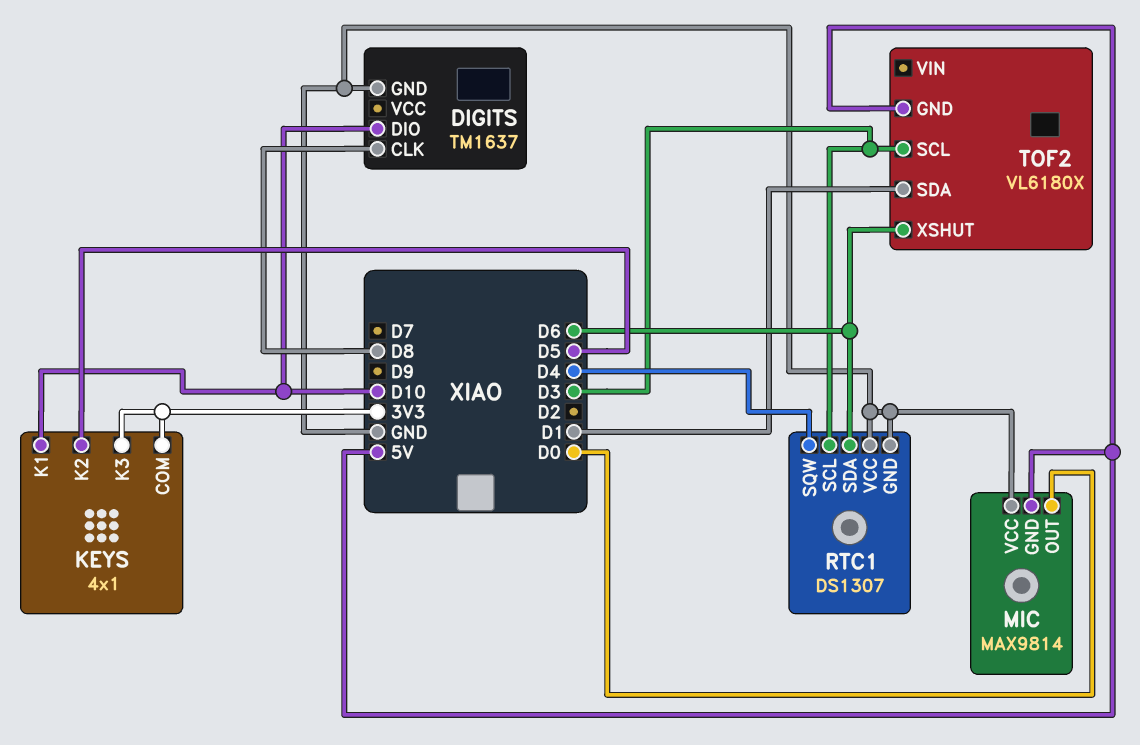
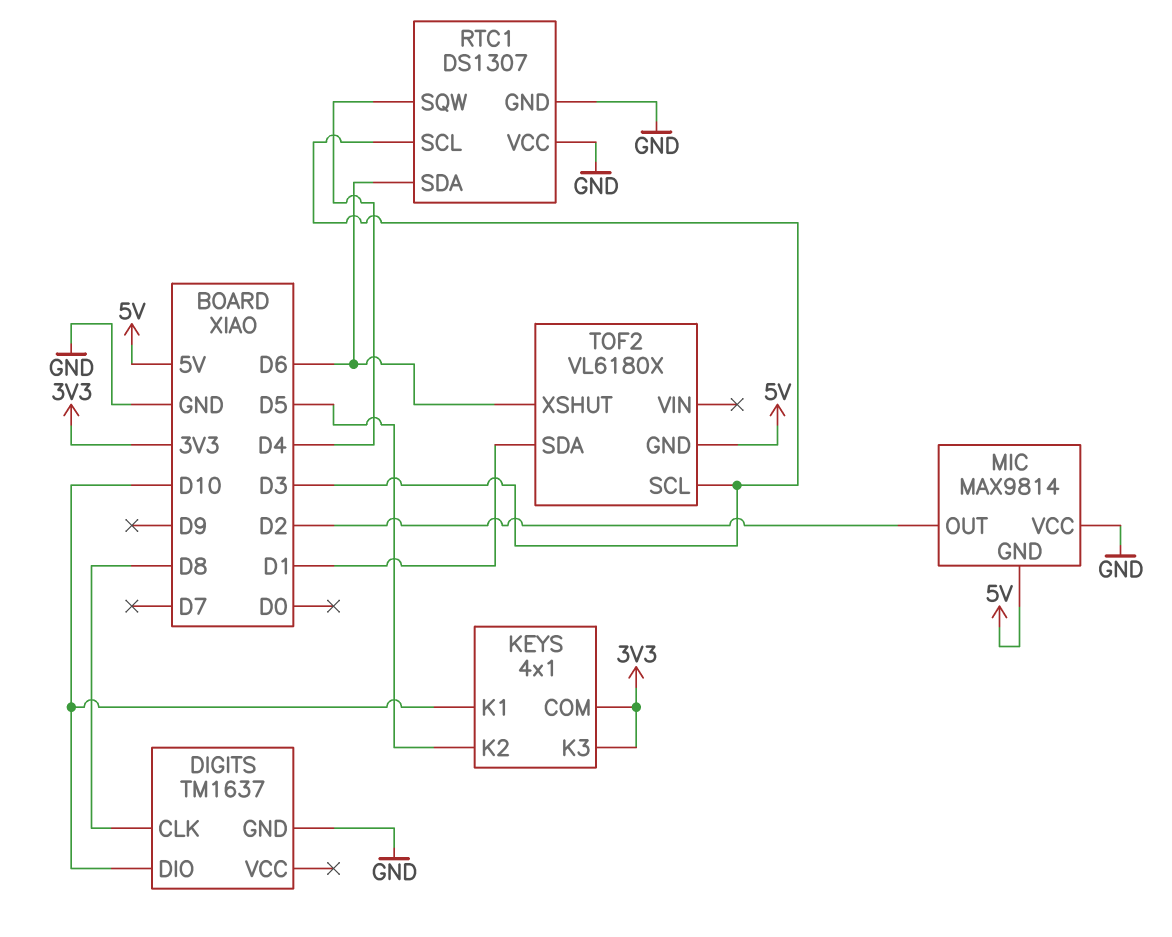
MIC pin OUT: D0 -> D2

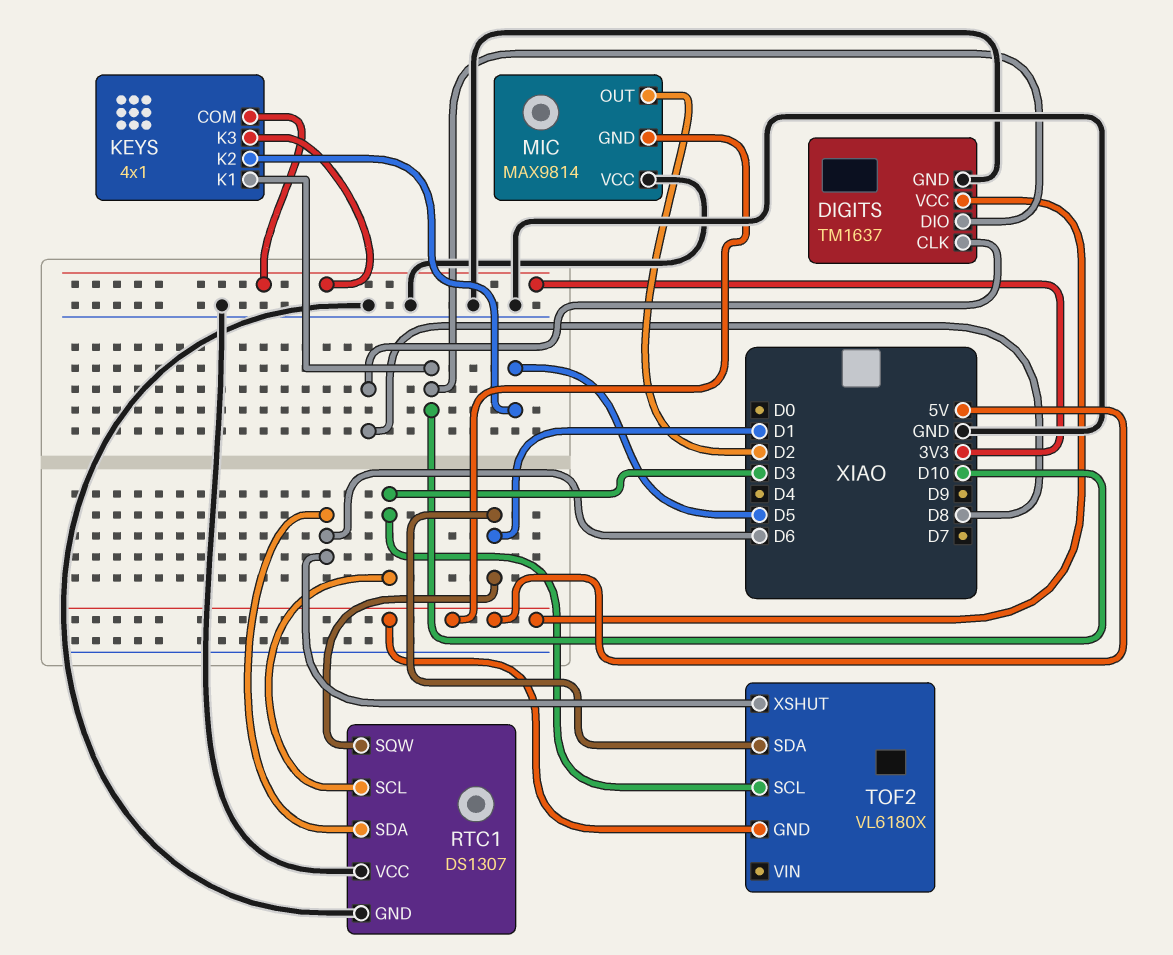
DIGITS pin VCC: none -> 5V
RTC1 pin SQW: D4 -> D1

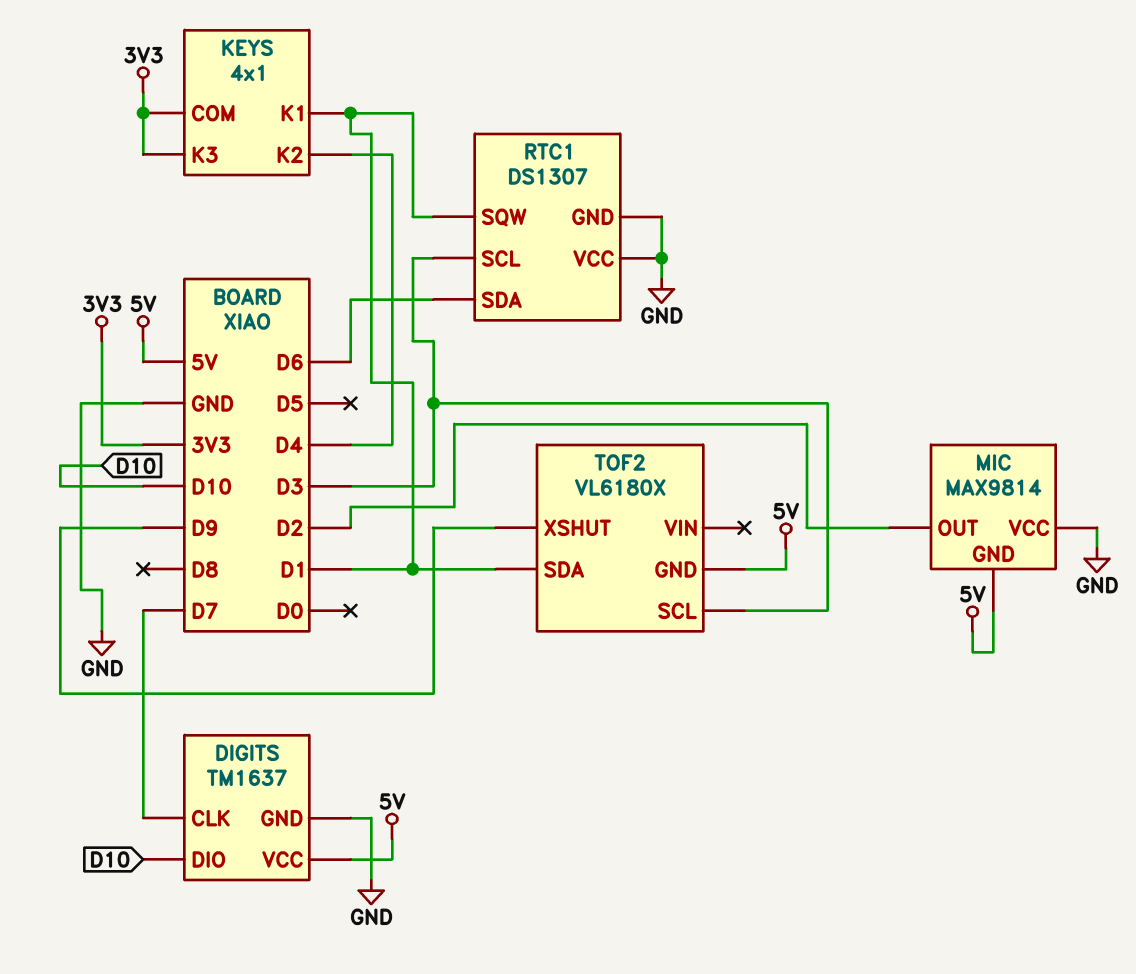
DIGITS pin CLK: D8 -> D7
KEYS pin K1: D10 -> D1
KEYS pin K2: D5 -> D4
TOF2 pin XSHUT: D6 -> D9

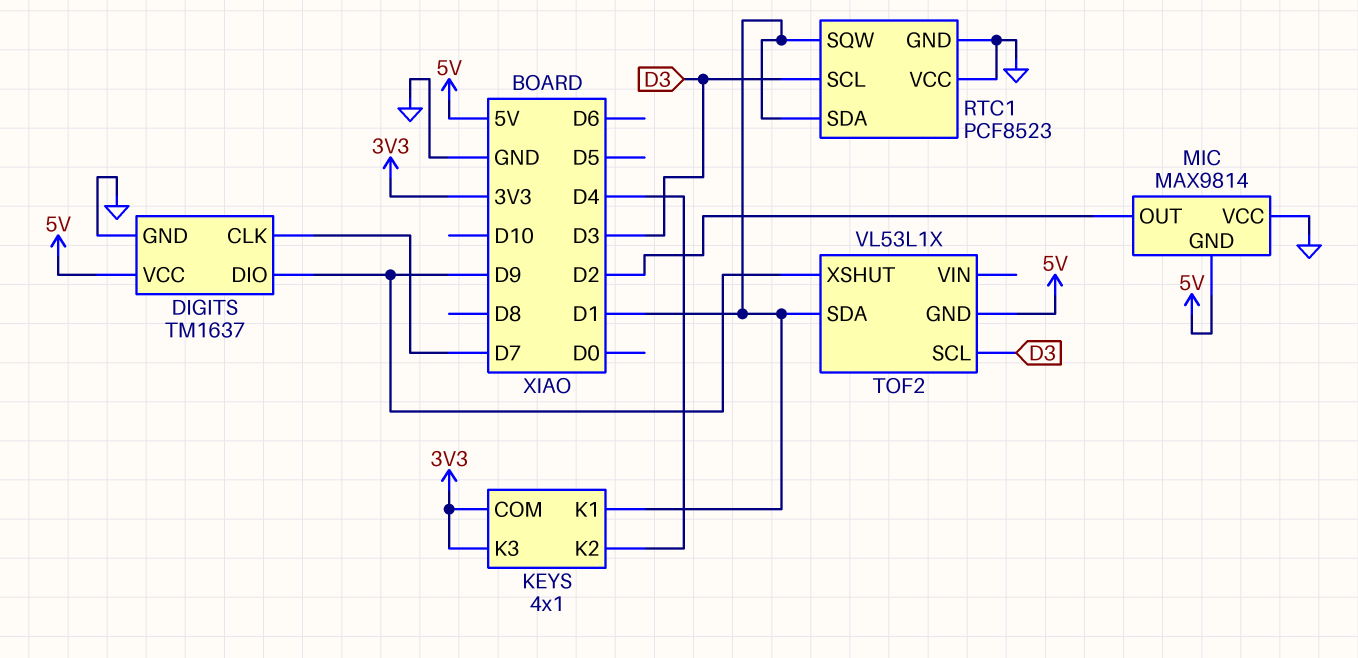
DIGITS pin DIO: D10 -> D9
RTC1: DS1307 -> PCF8523
RTC1 pin SDA: D6 -> D1
TOF2: VL6180X -> VL53L1X

